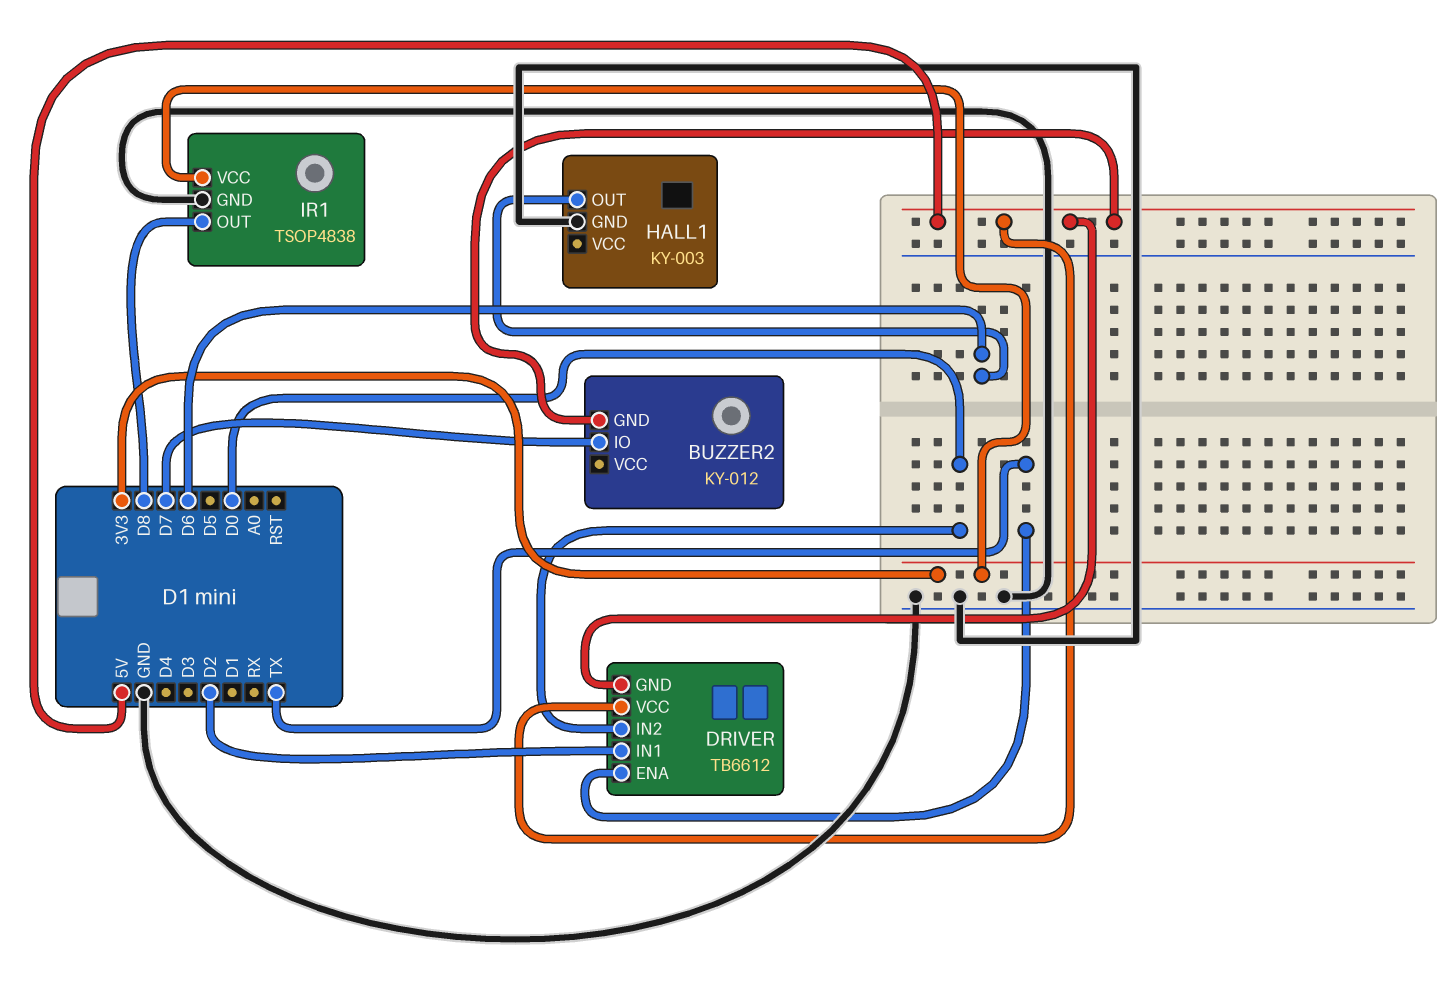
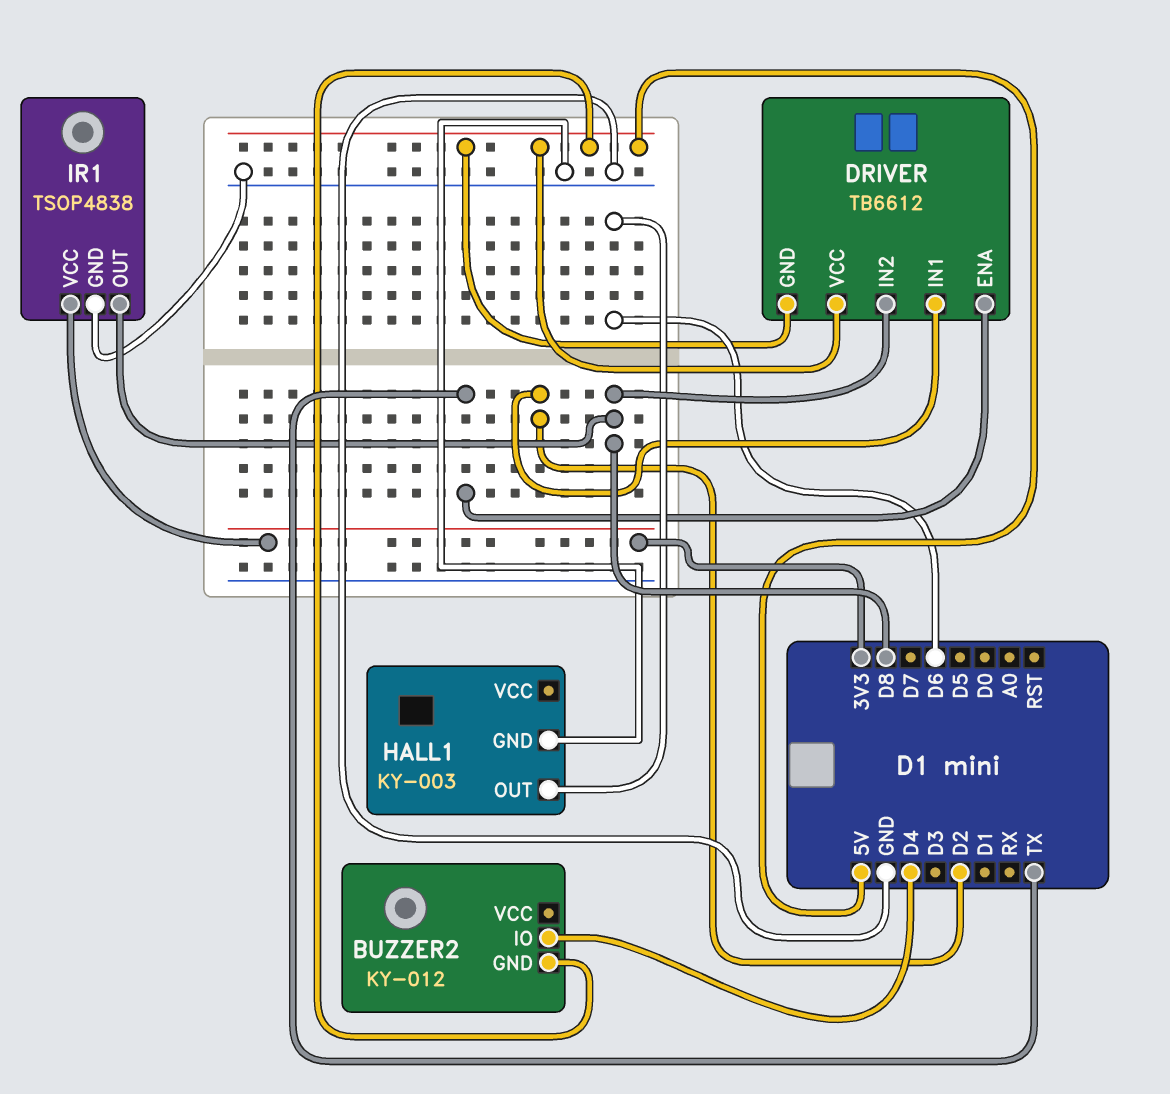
BUZZER2 pin IO: D7 -> D4
DRIVER pin IN2: D0 -> D8

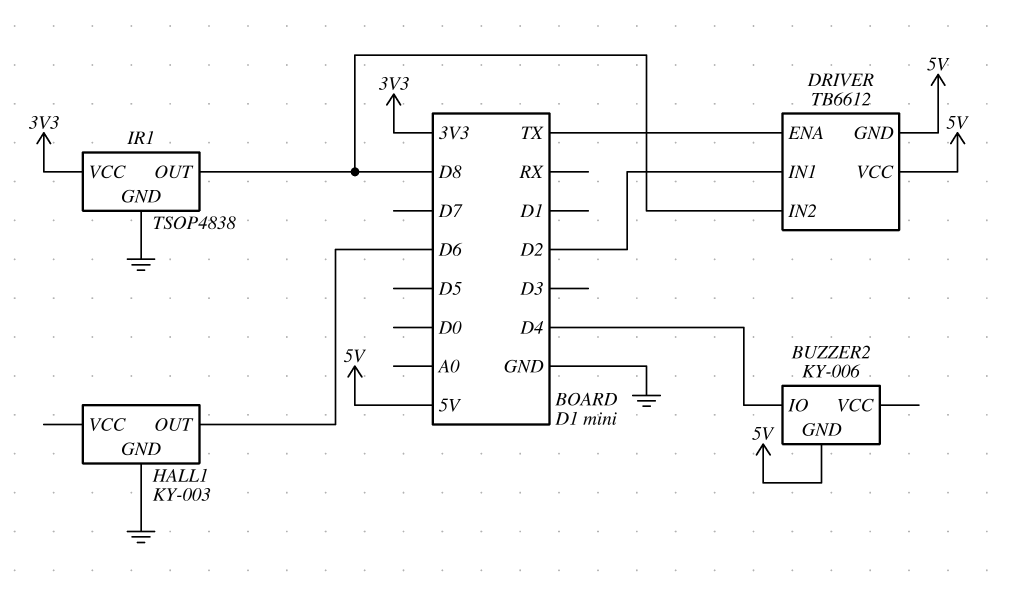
BUZZER2: KY-012 -> KY-006

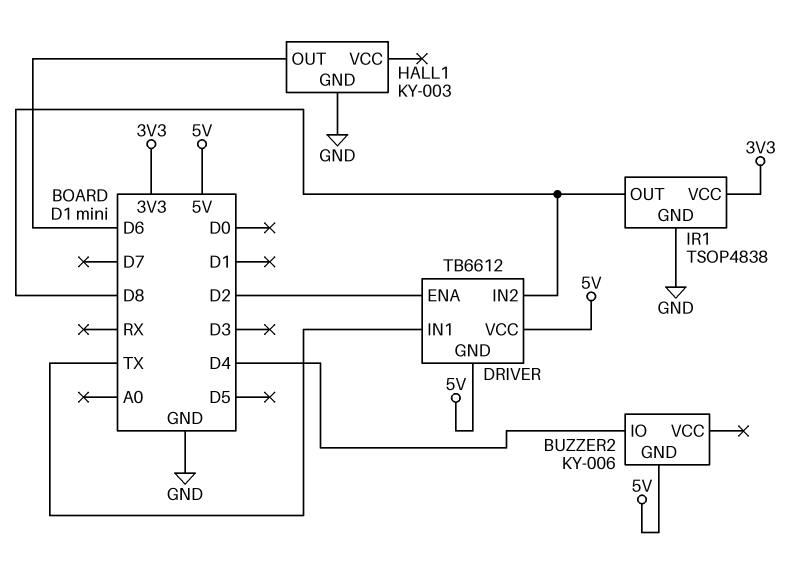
DRIVER pin ENA: TX -> D2
DRIVER pin IN1: D2 -> TX

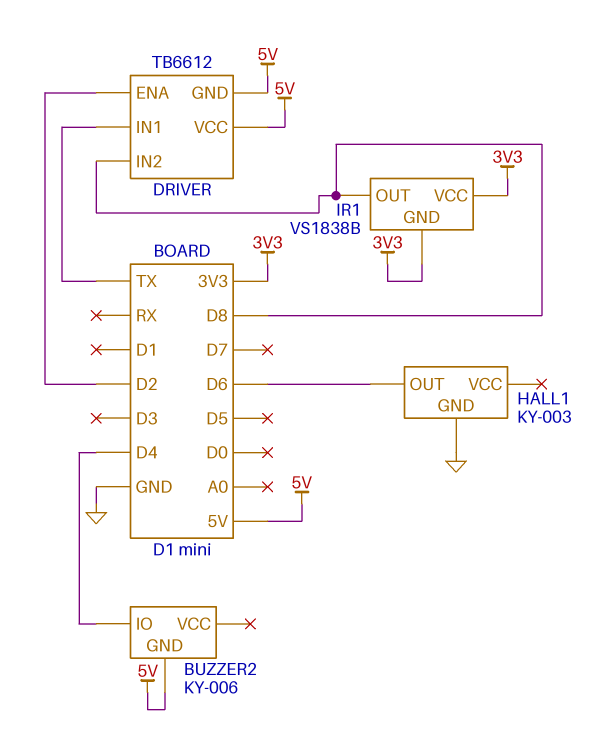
IR1: TSOP4838 -> VS1838B
IR1 pin GND: GND -> 3V3

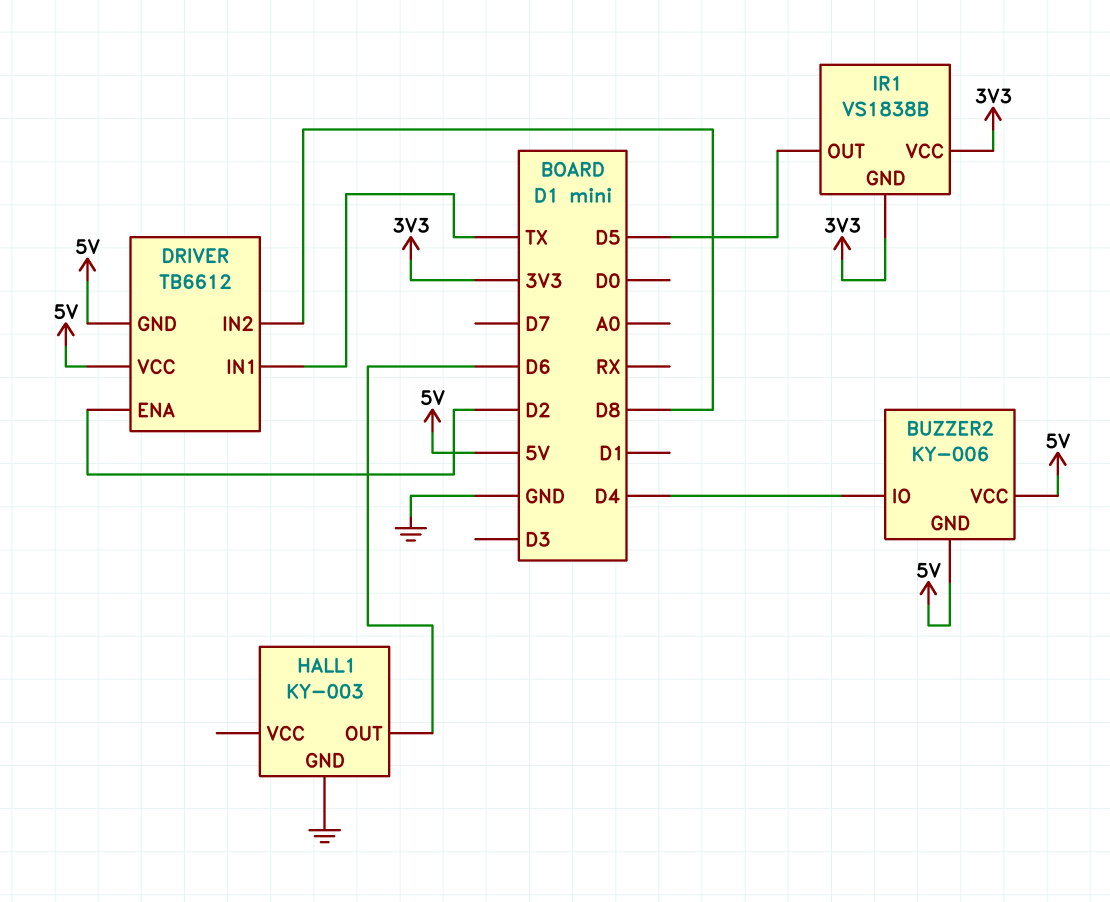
BUZZER2 pin VCC: none -> 5V
IR1 pin OUT: D8 -> D5

